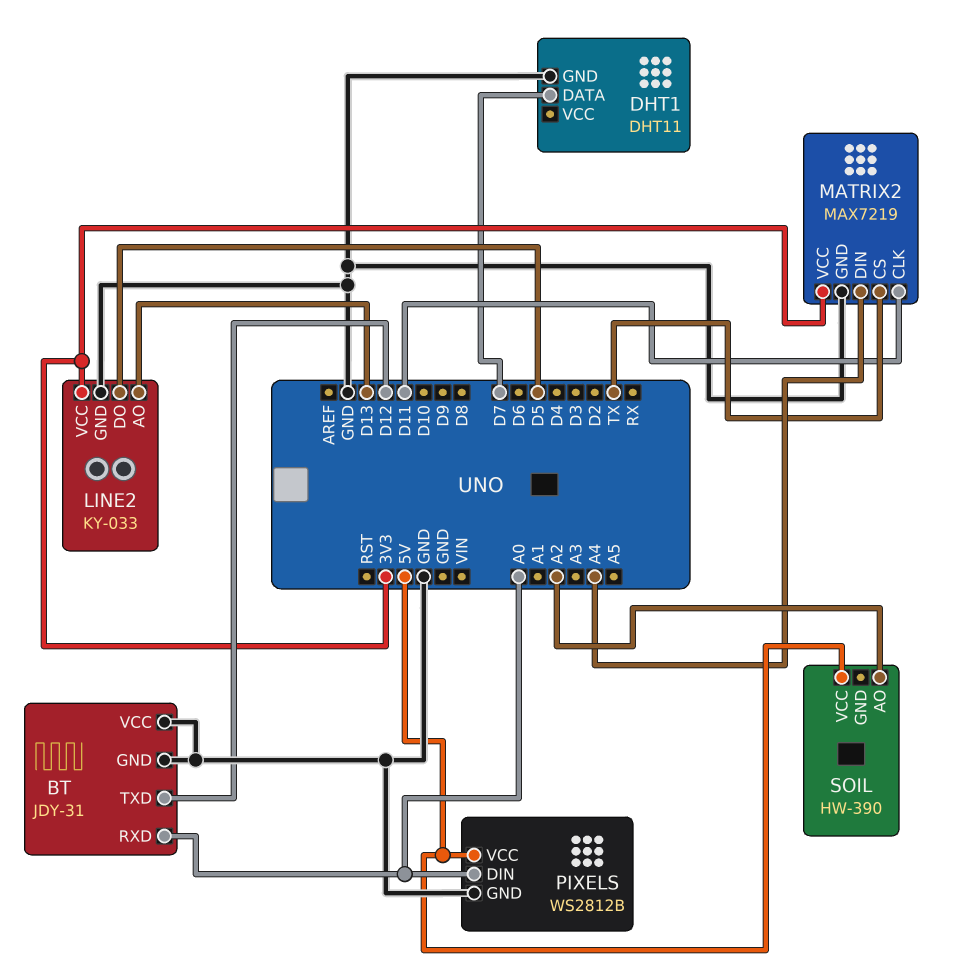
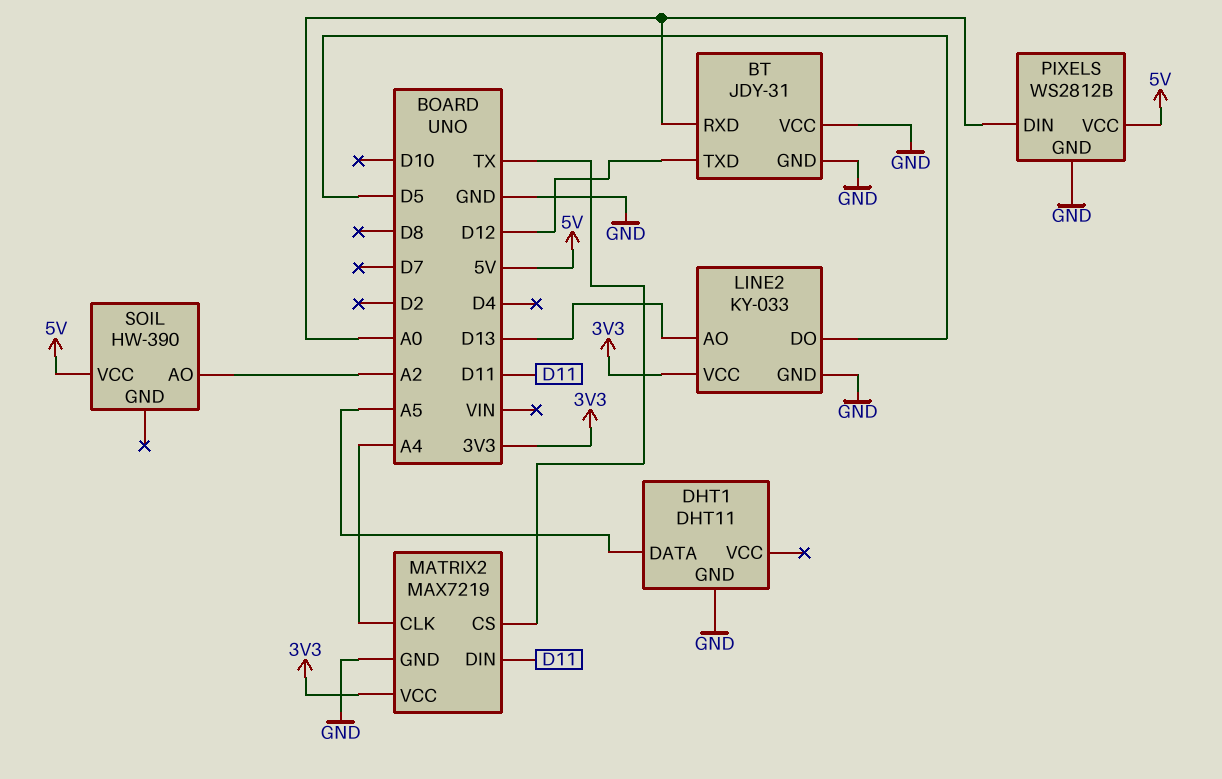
DHT1 pin DATA: D7 -> A5
MATRIX2 pin CLK: D11 -> A4
MATRIX2 pin DIN: A4 -> D11

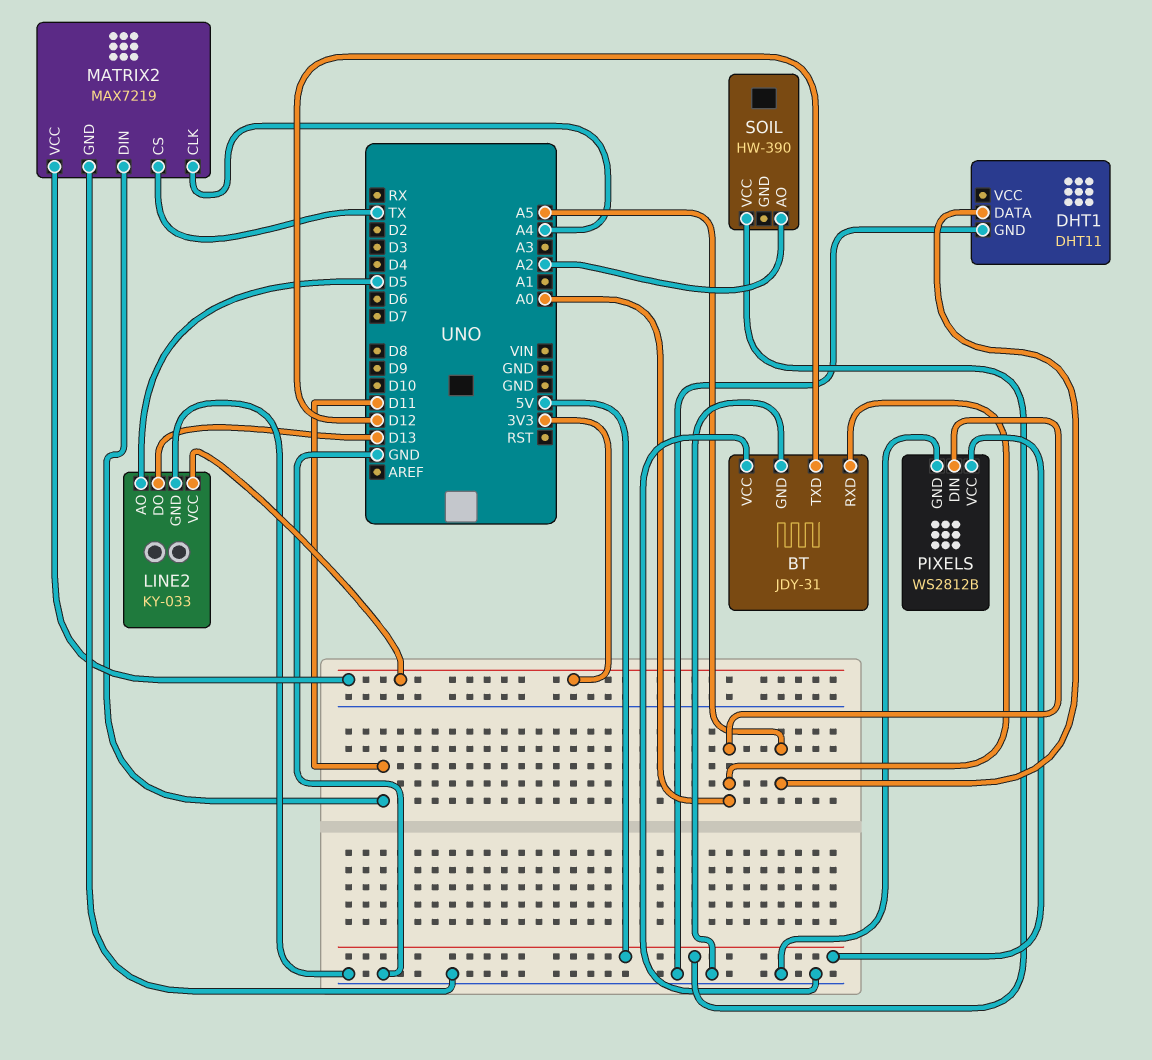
LINE2 pin AO: D13 -> D5
LINE2 pin DO: D5 -> D13

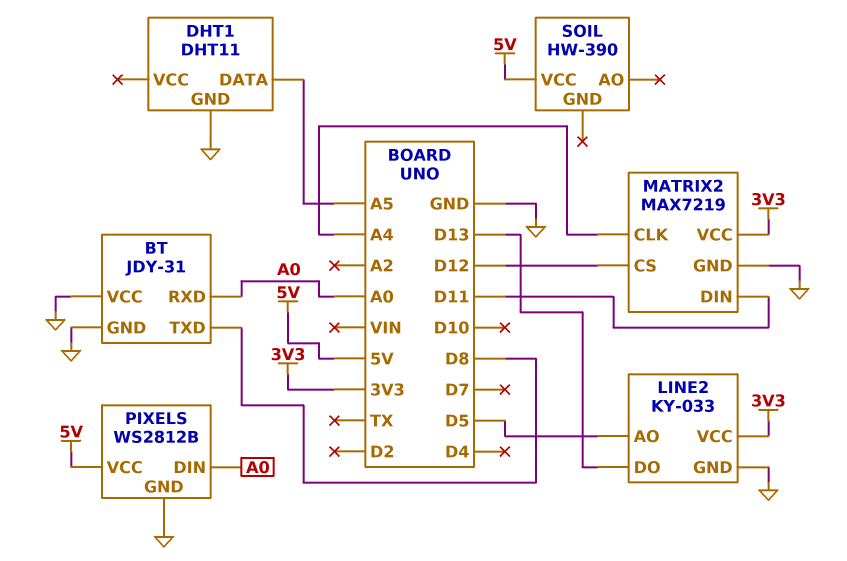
BT pin TXD: D12 -> D8
MATRIX2 pin CS: TX -> D12
SOIL pin AO: A2 -> none

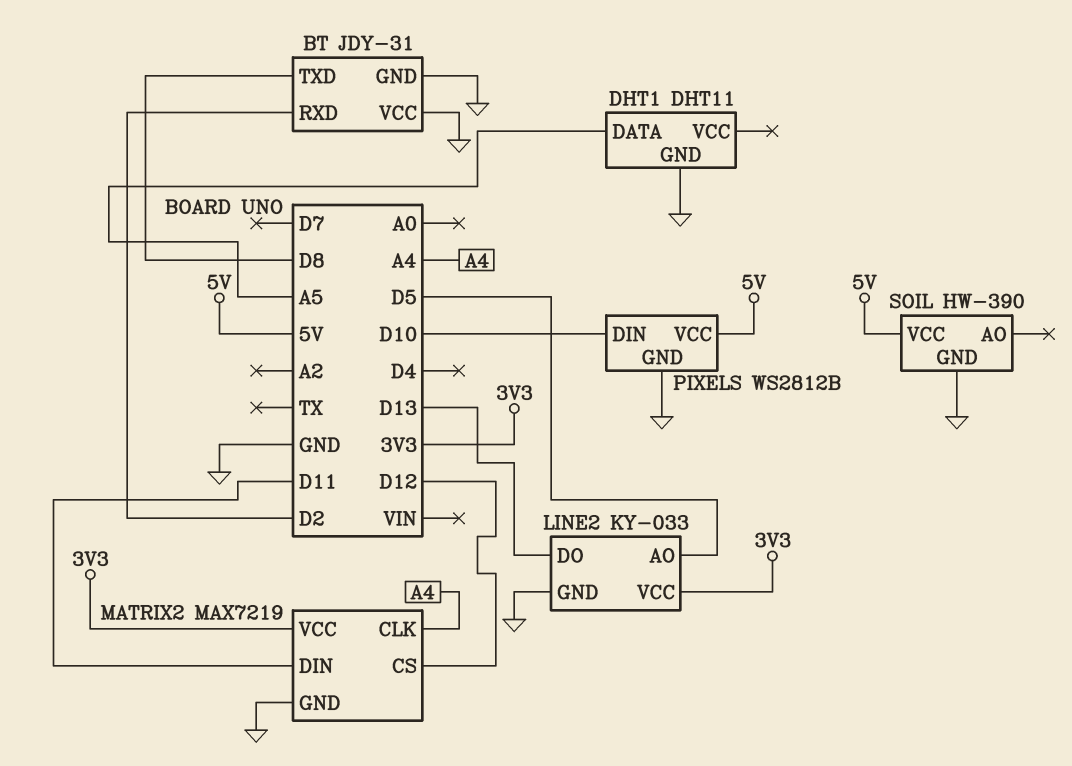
BT pin RXD: A0 -> D2
PIXELS pin DIN: A0 -> D10
SOIL pin GND: none -> GND

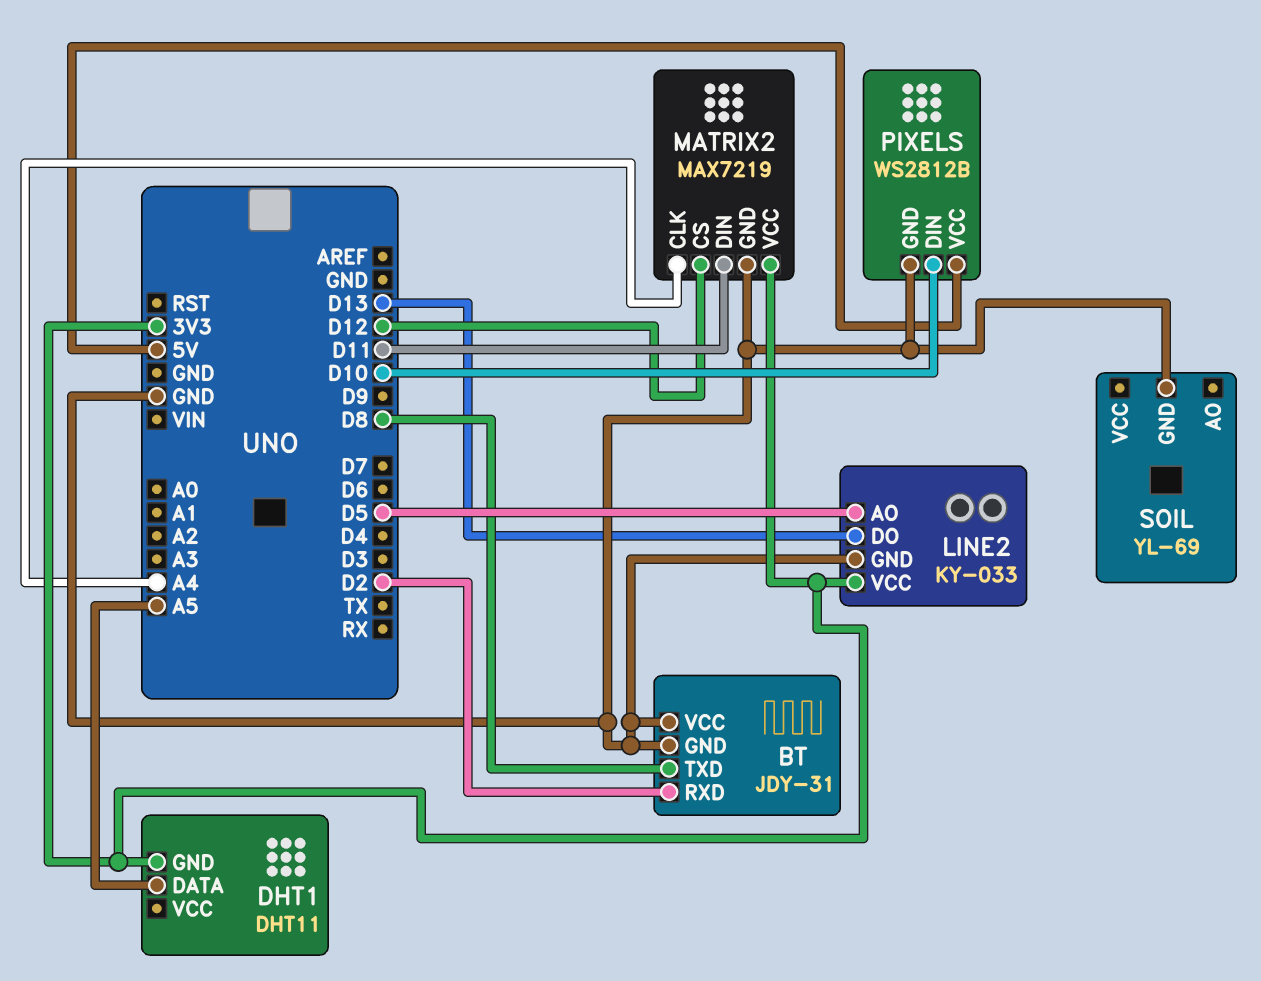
DHT1 pin GND: GND -> 3V3
SOIL: HW-390 -> YL-69
SOIL pin VCC: 5V -> none

